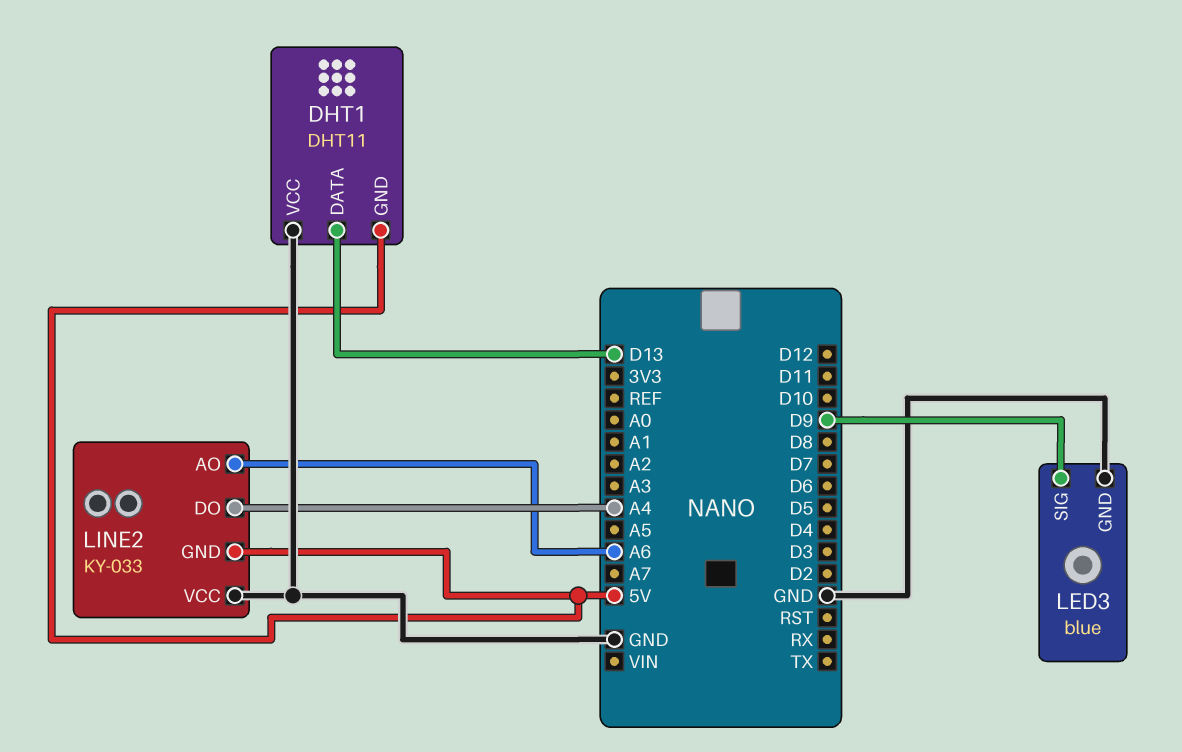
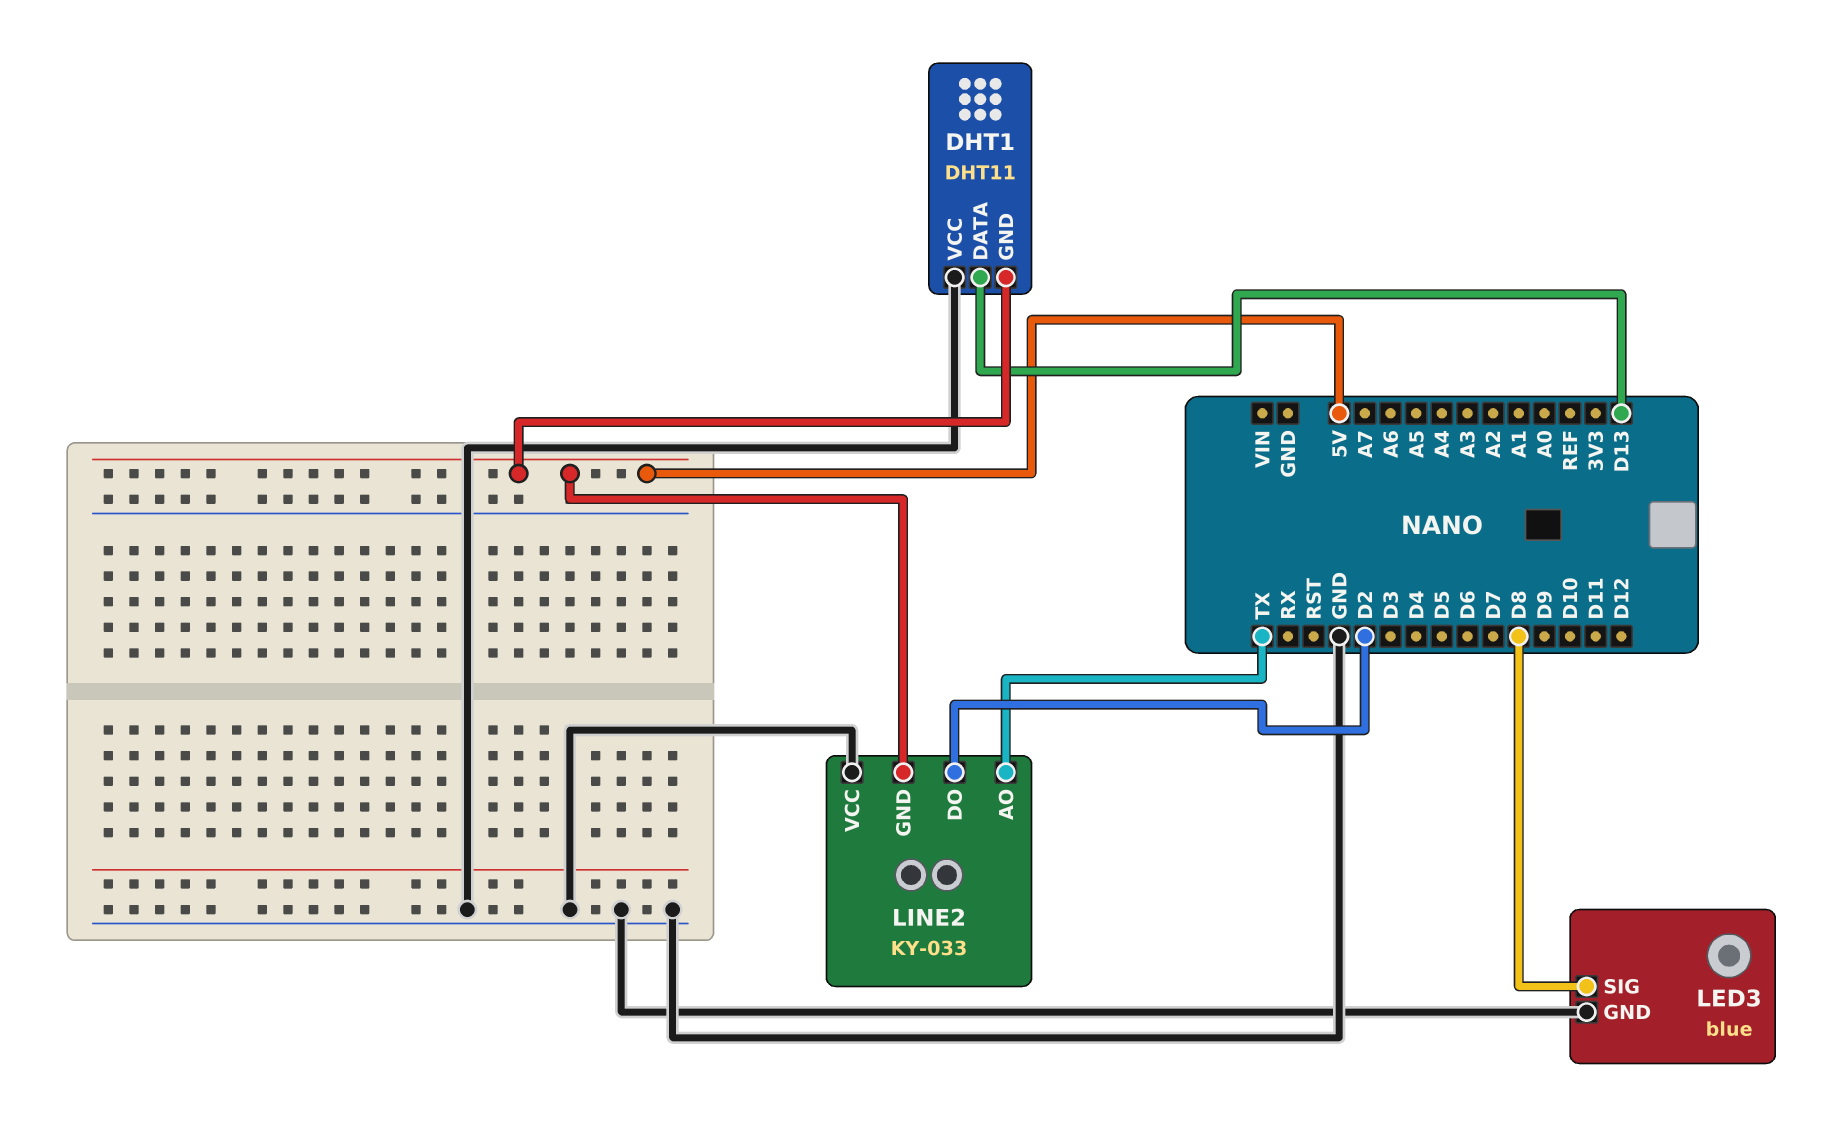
LED3 pin SIG: D9 -> D8
LINE2 pin AO: A6 -> TX
LINE2 pin DO: A4 -> D2

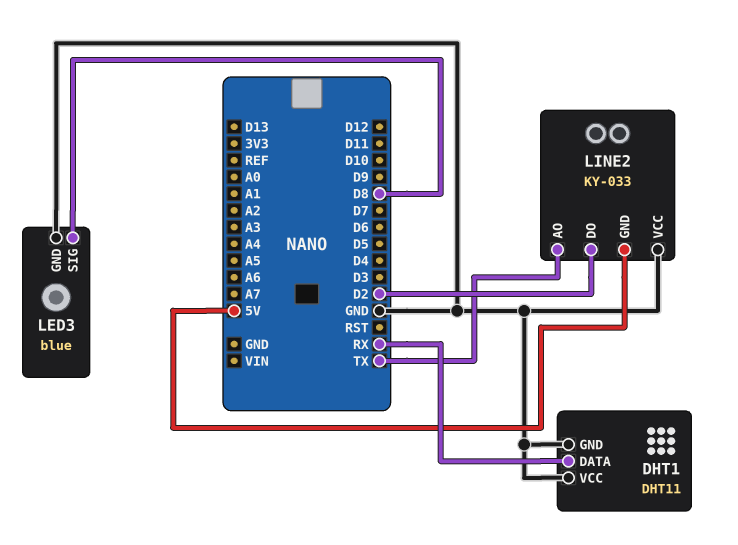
DHT1 pin DATA: D13 -> RX
DHT1 pin GND: 5V -> GND

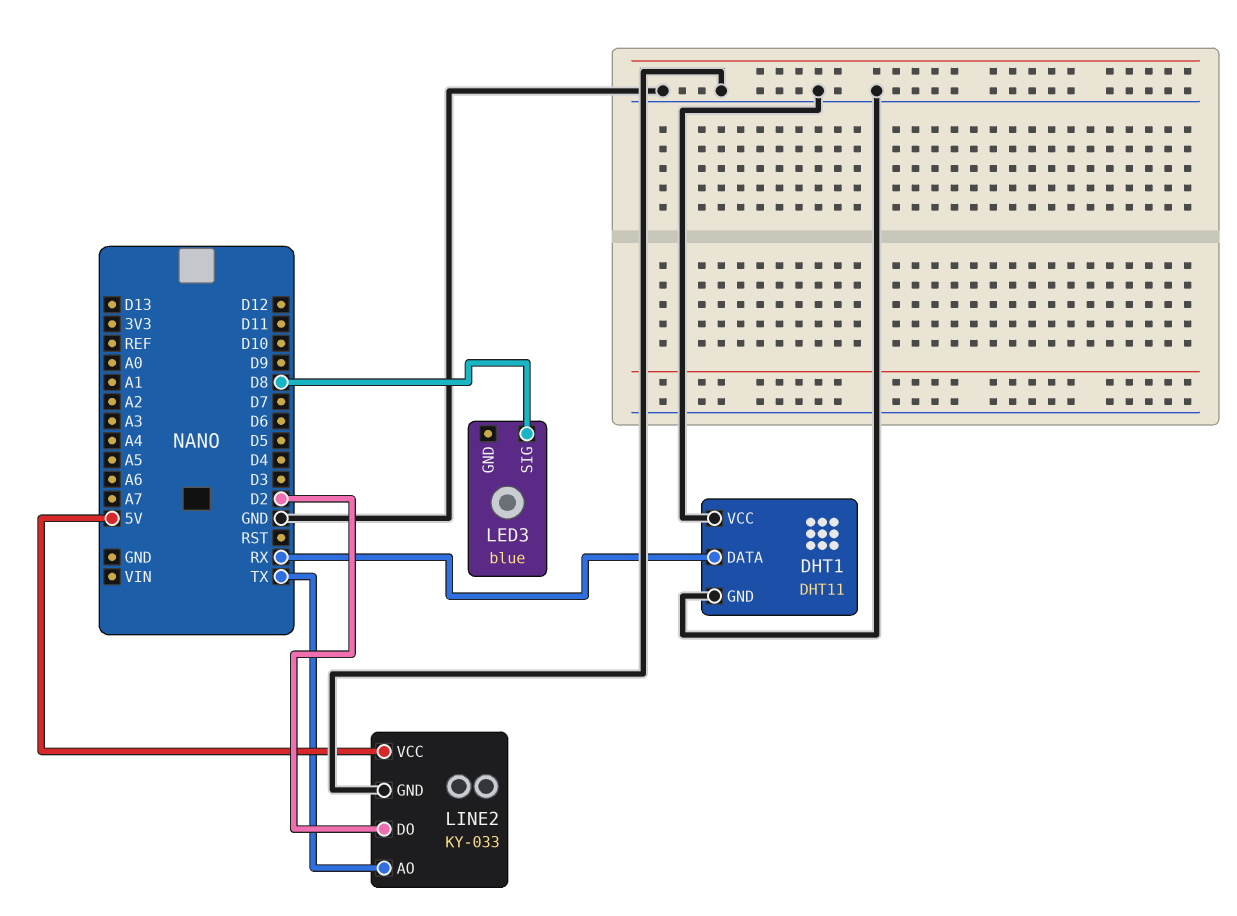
LED3 pin GND: GND -> none
LINE2 pin GND: 5V -> GND
LINE2 pin VCC: GND -> 5V

